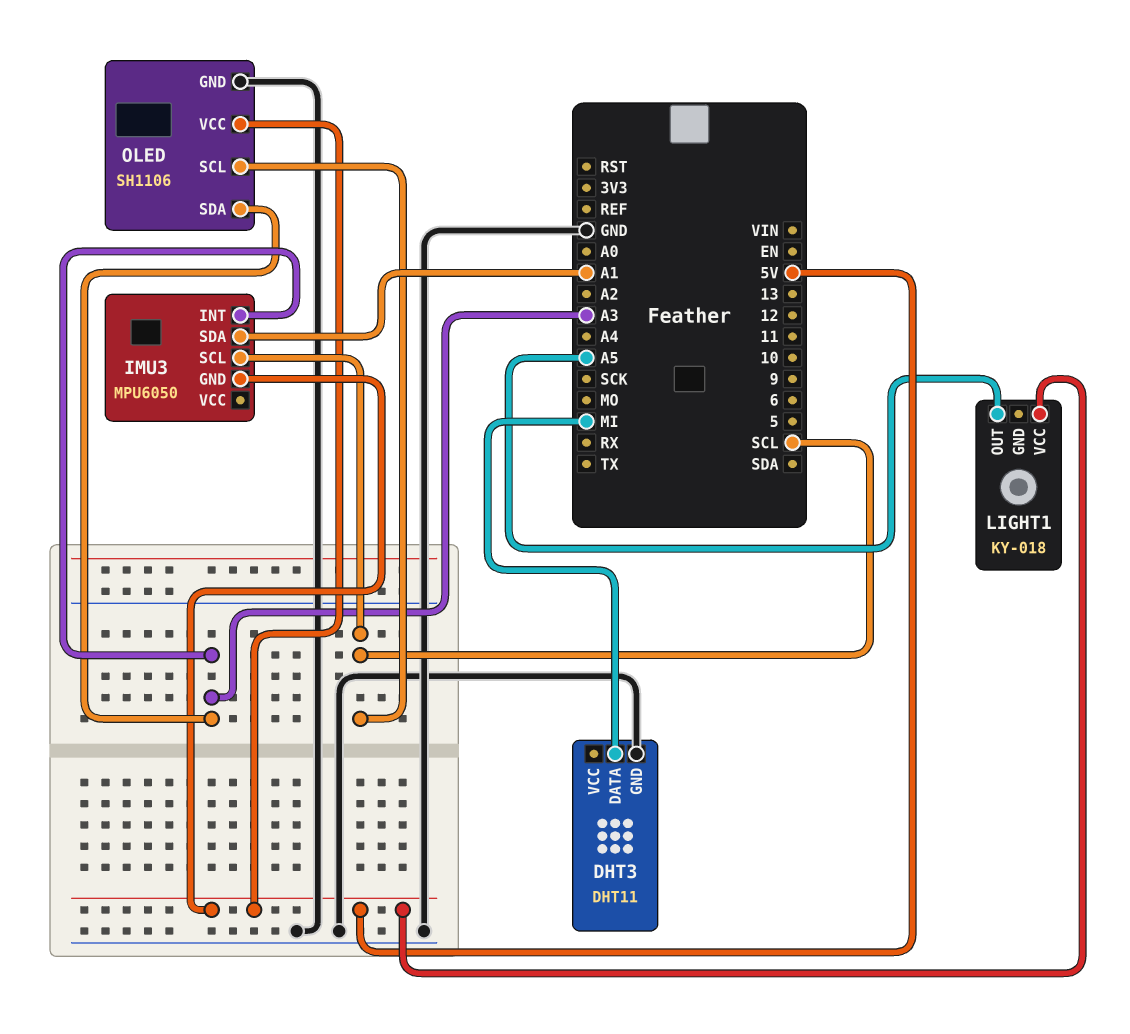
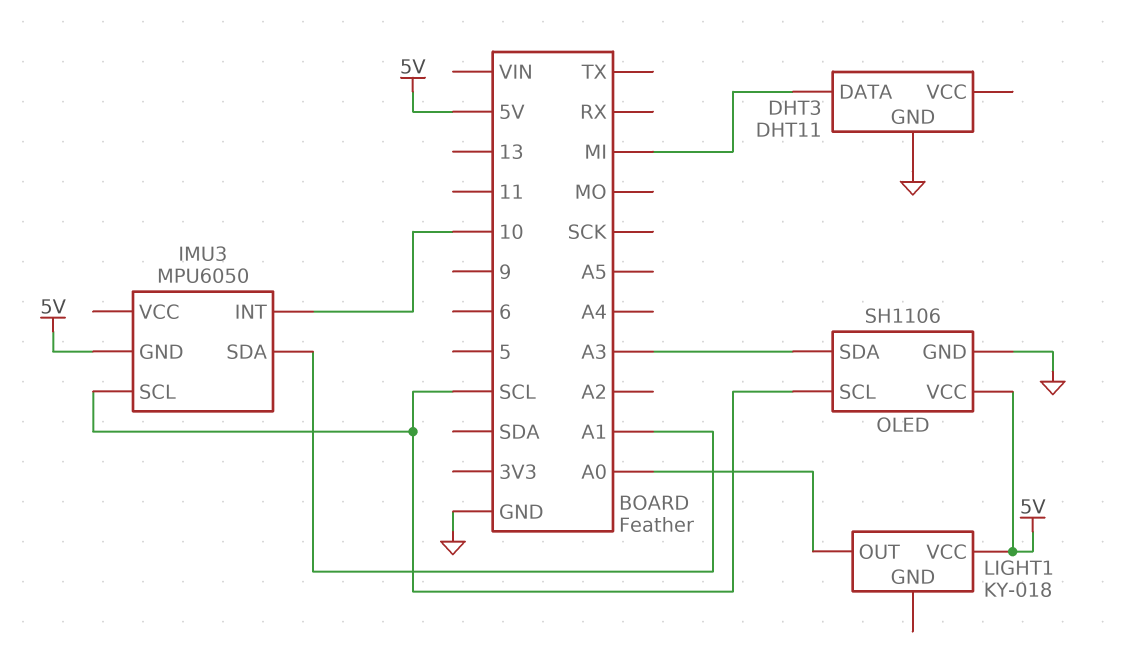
IMU3 pin INT: A3 -> 10
LIGHT1 pin OUT: A5 -> A0

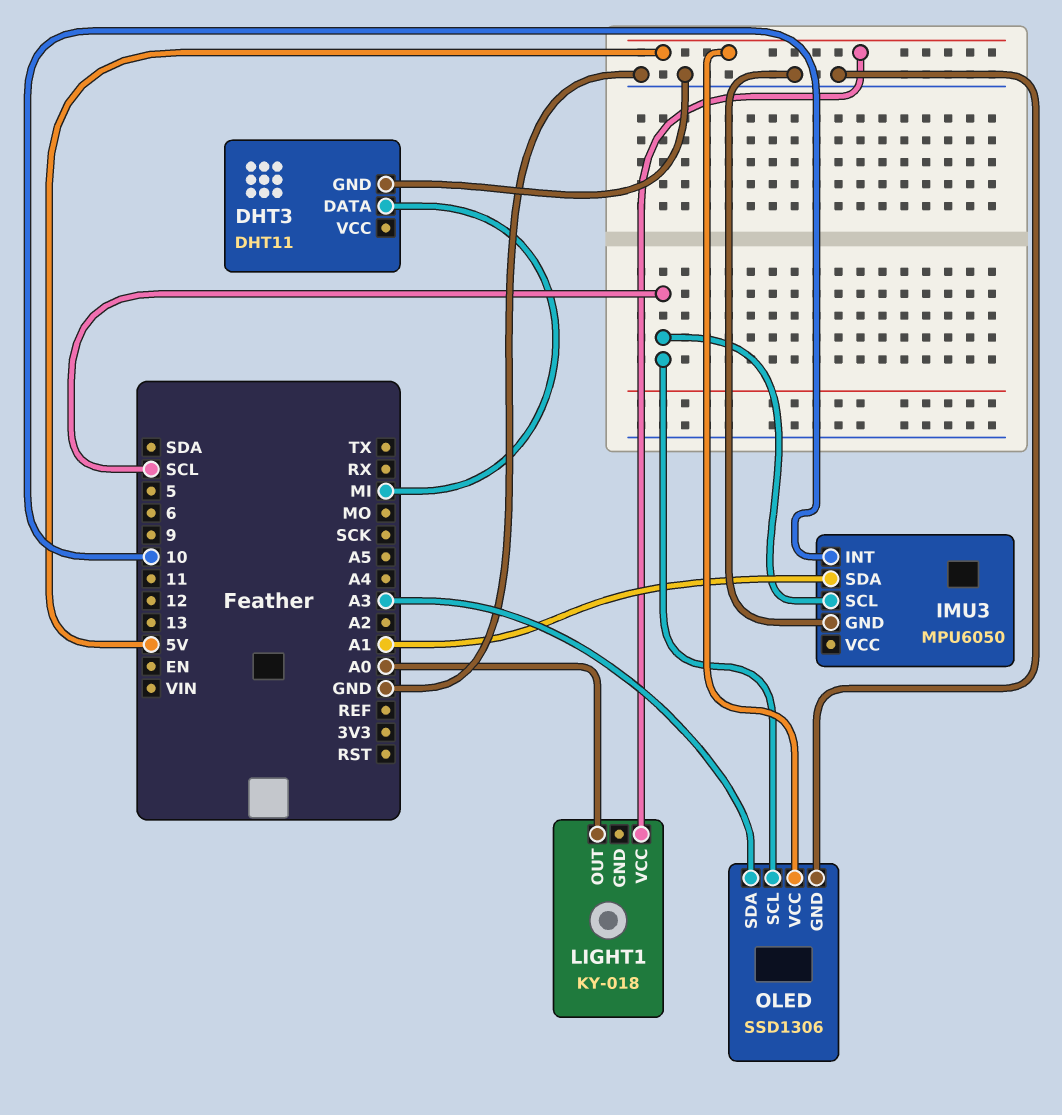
IMU3 pin GND: 5V -> GND
OLED: SH1106 -> SSD1306

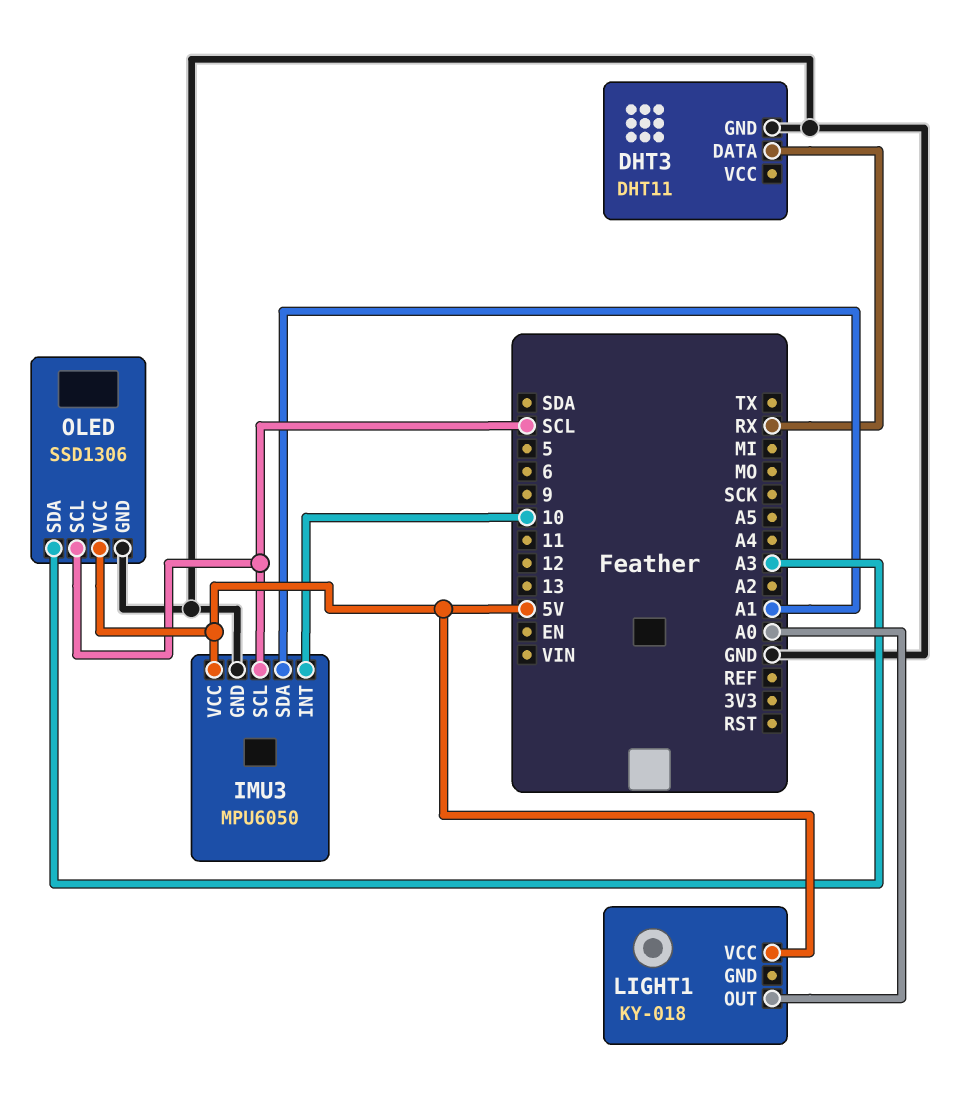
DHT3 pin DATA: MI -> RX
IMU3 pin VCC: none -> 5V

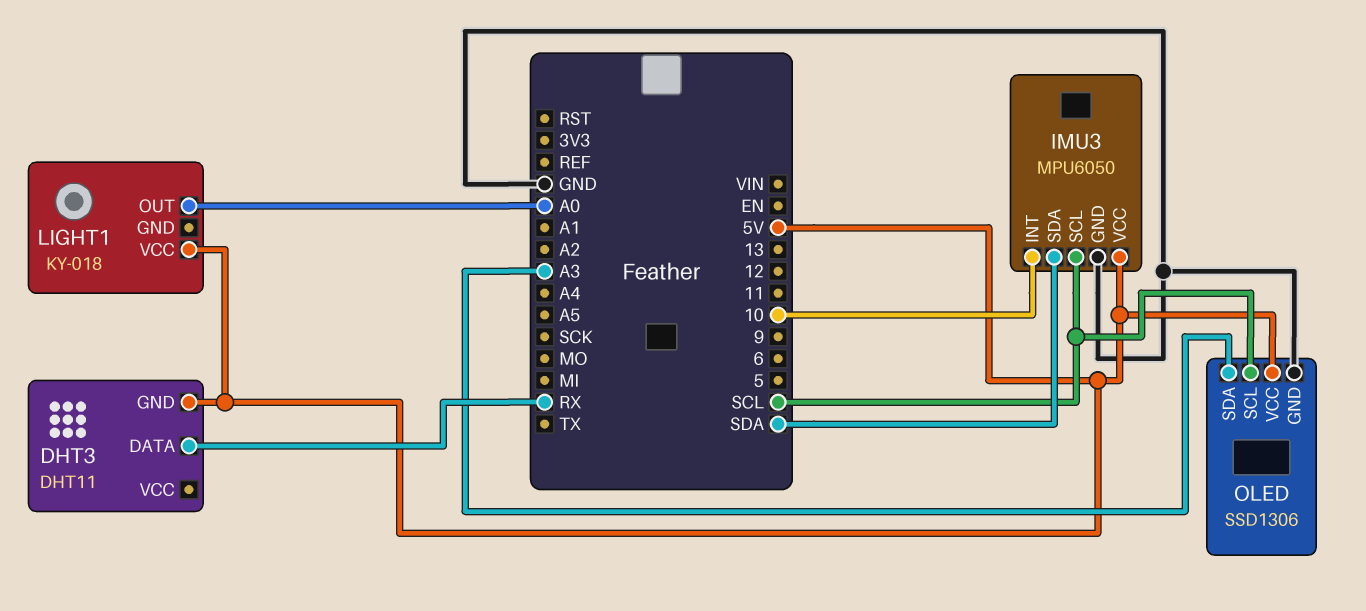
DHT3 pin GND: GND -> 5V
IMU3 pin SDA: A1 -> SDA

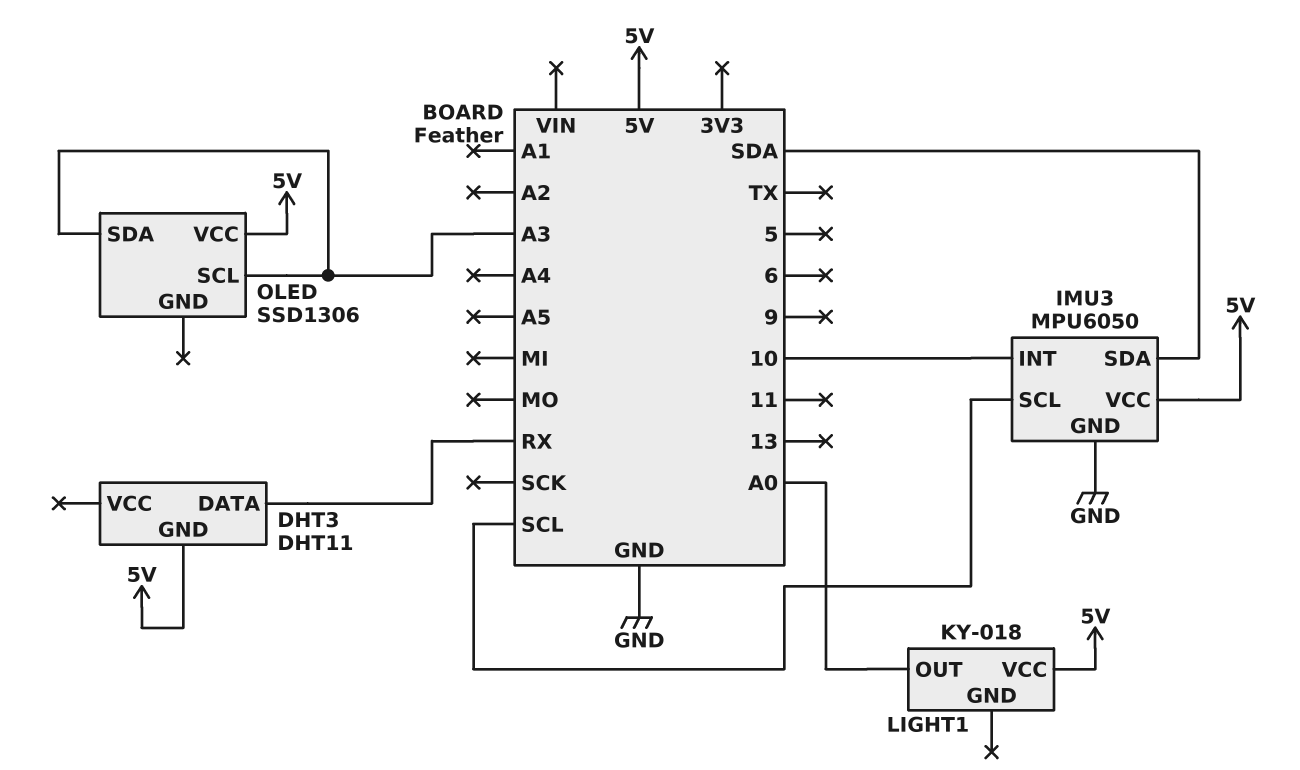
OLED pin GND: GND -> none
OLED pin SCL: SCL -> A3

